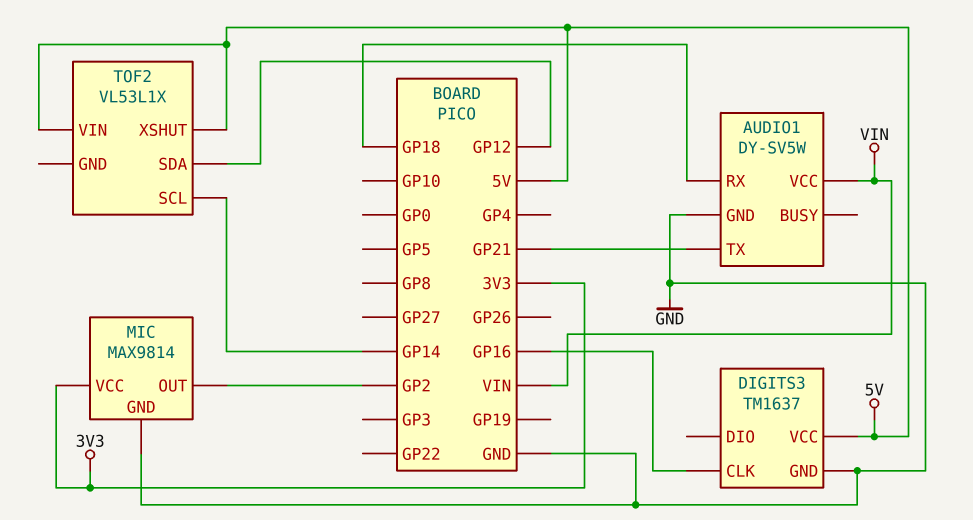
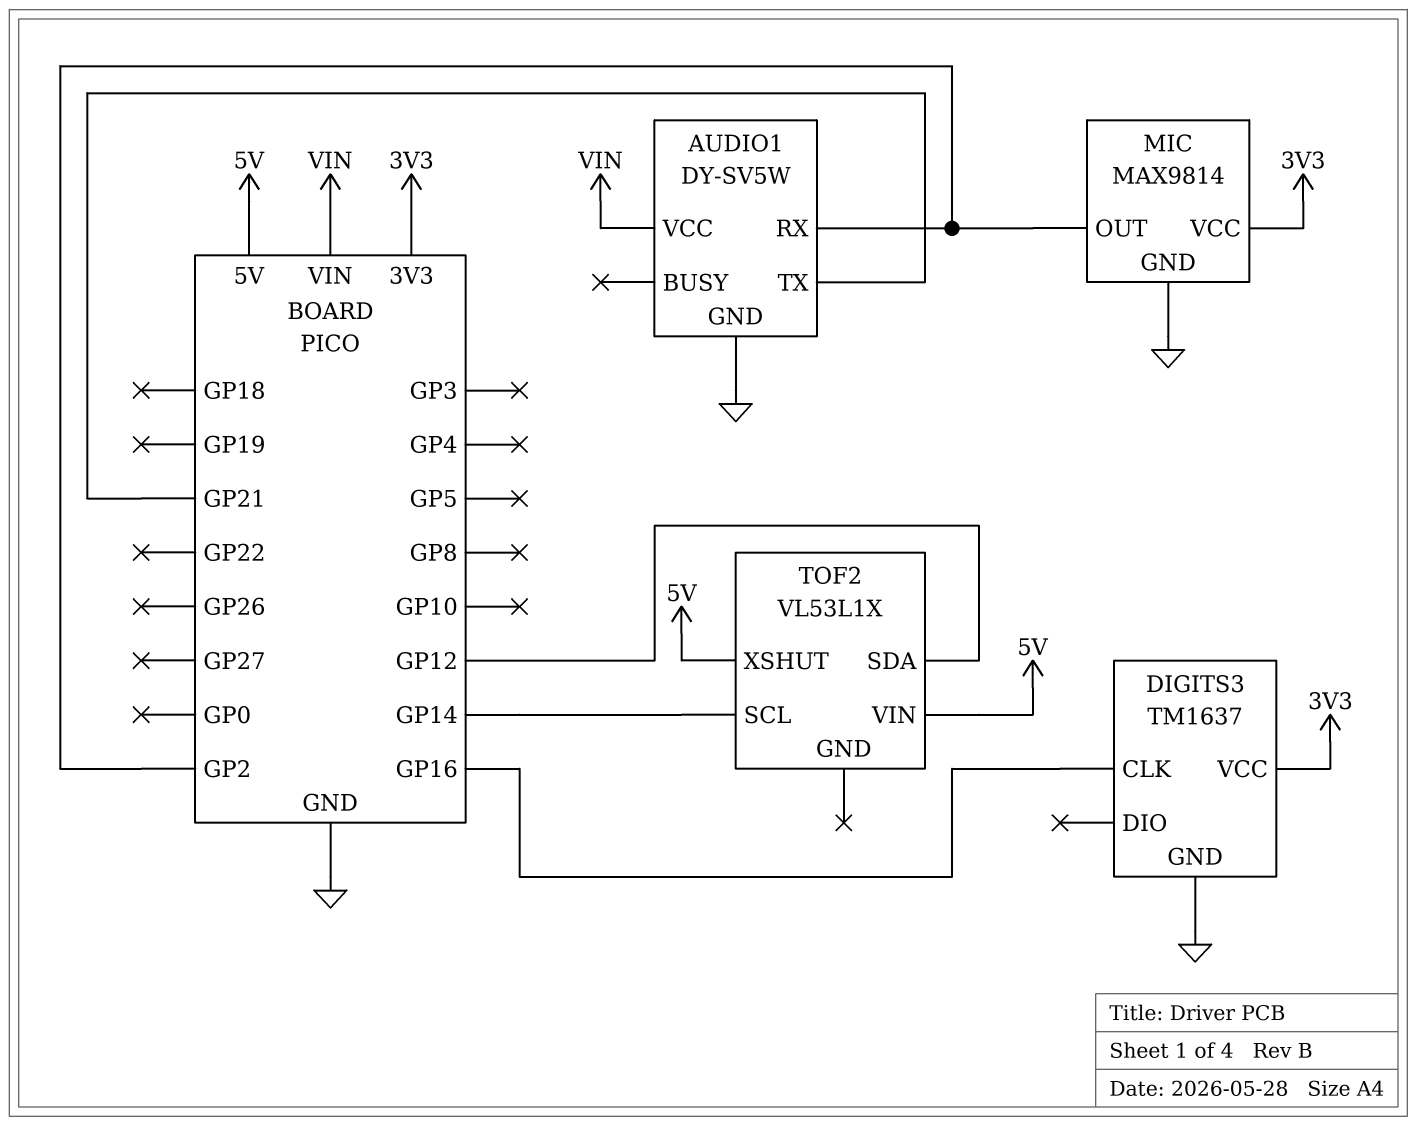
AUDIO1 pin RX: GP18 -> GP2
DIGITS3 pin VCC: 5V -> 3V3

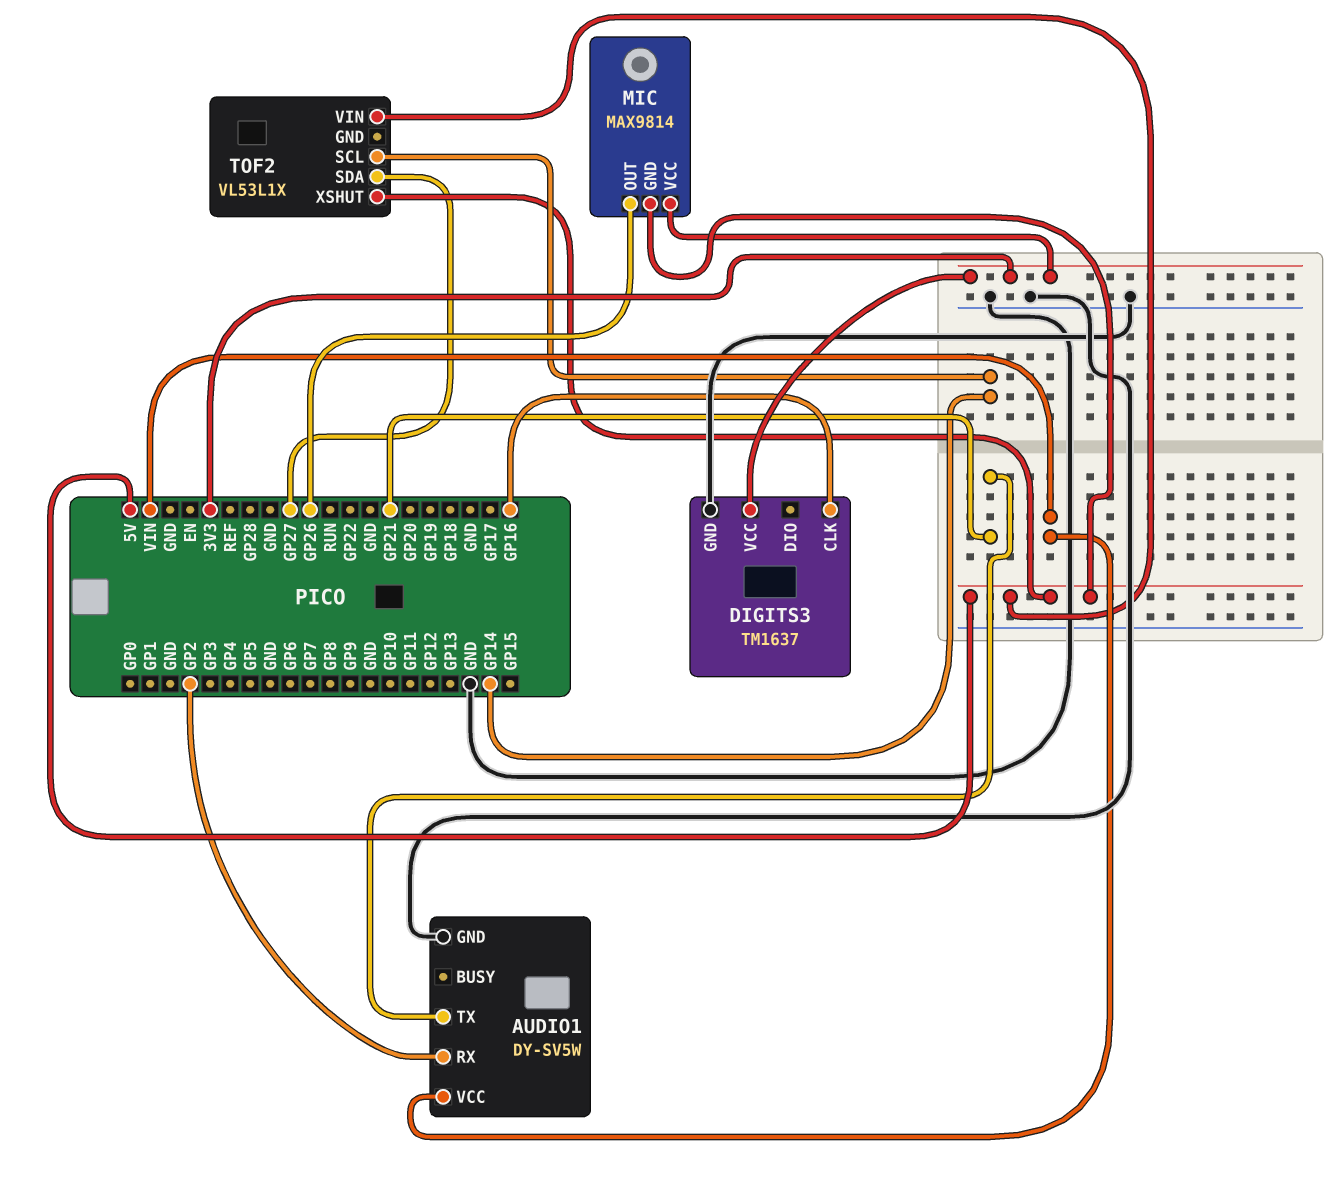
MIC pin GND: GND -> 5V
MIC pin OUT: GP2 -> GP26
TOF2 pin SDA: GP12 -> GP27

